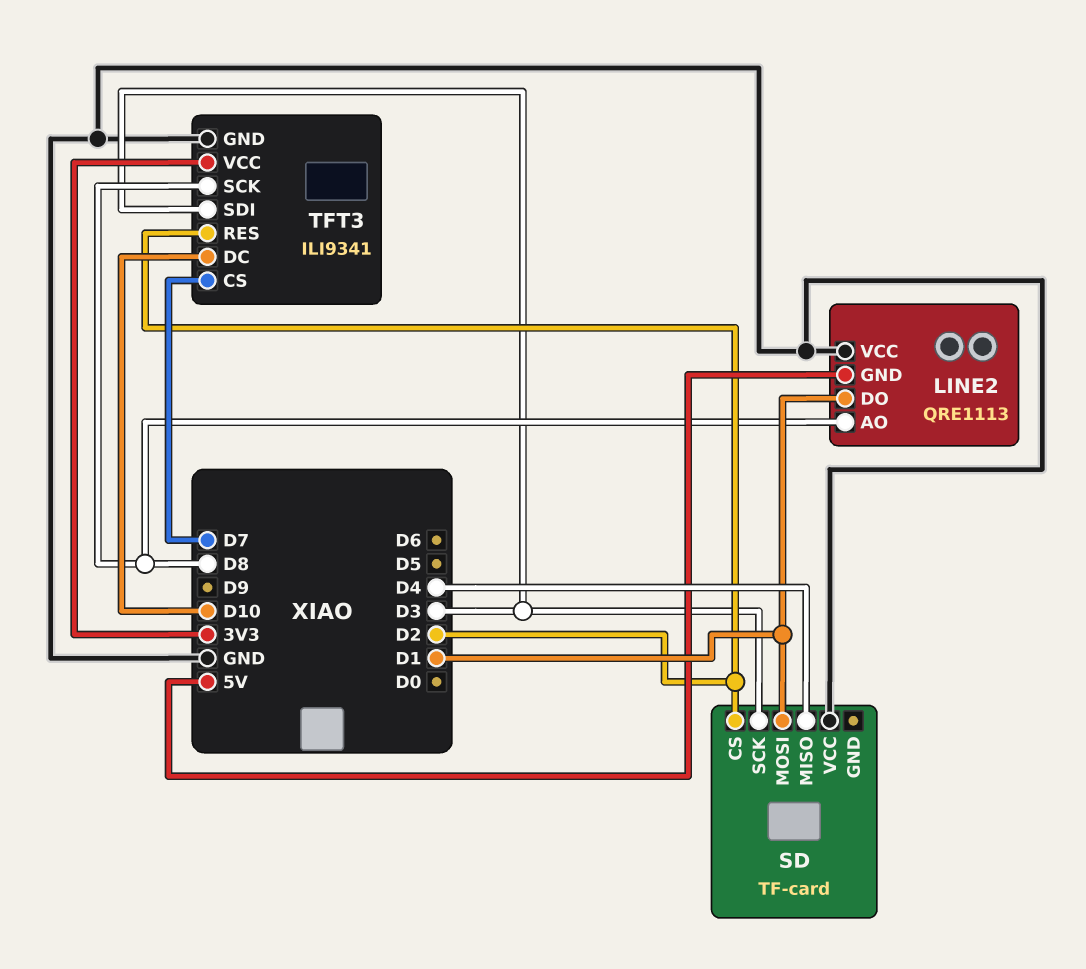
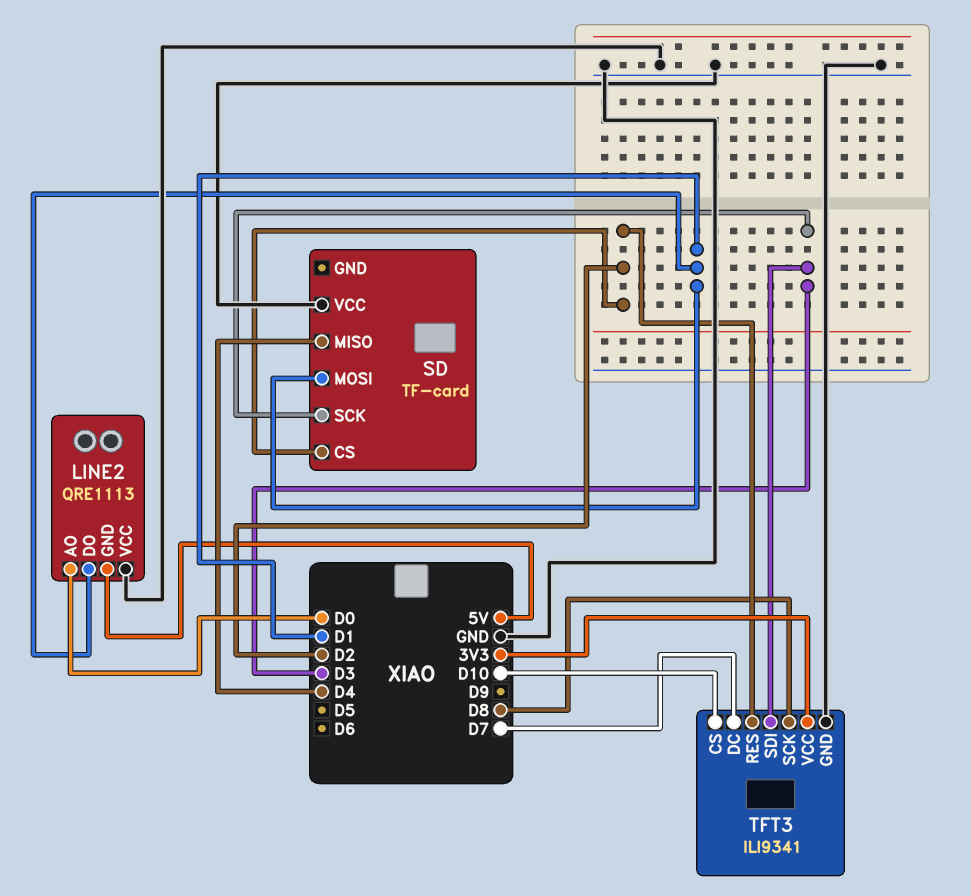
LINE2 pin AO: D8 -> D0
TFT3 pin CS: D7 -> D10
TFT3 pin DC: D10 -> D7

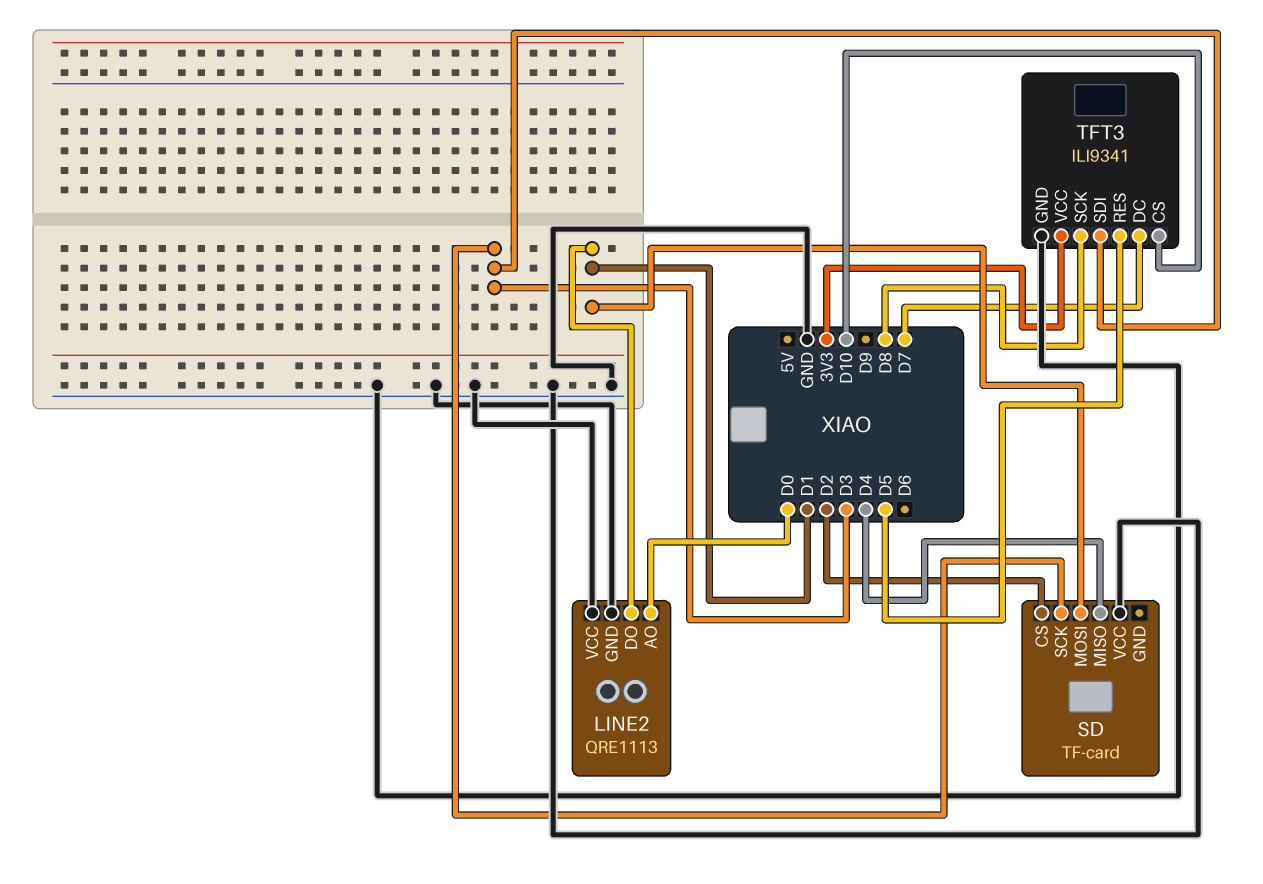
LINE2 pin GND: 5V -> GND
TFT3 pin RES: D2 -> D5

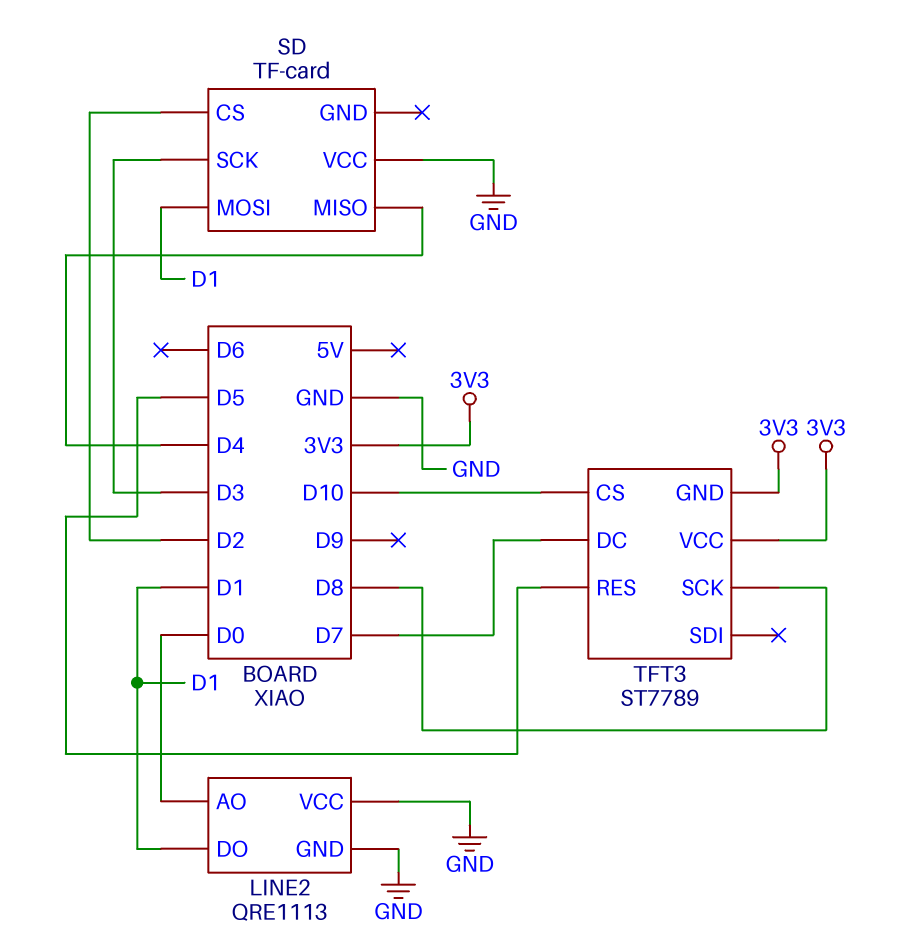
TFT3: ILI9341 -> ST7789
TFT3 pin GND: GND -> 3V3
TFT3 pin SDI: D3 -> none

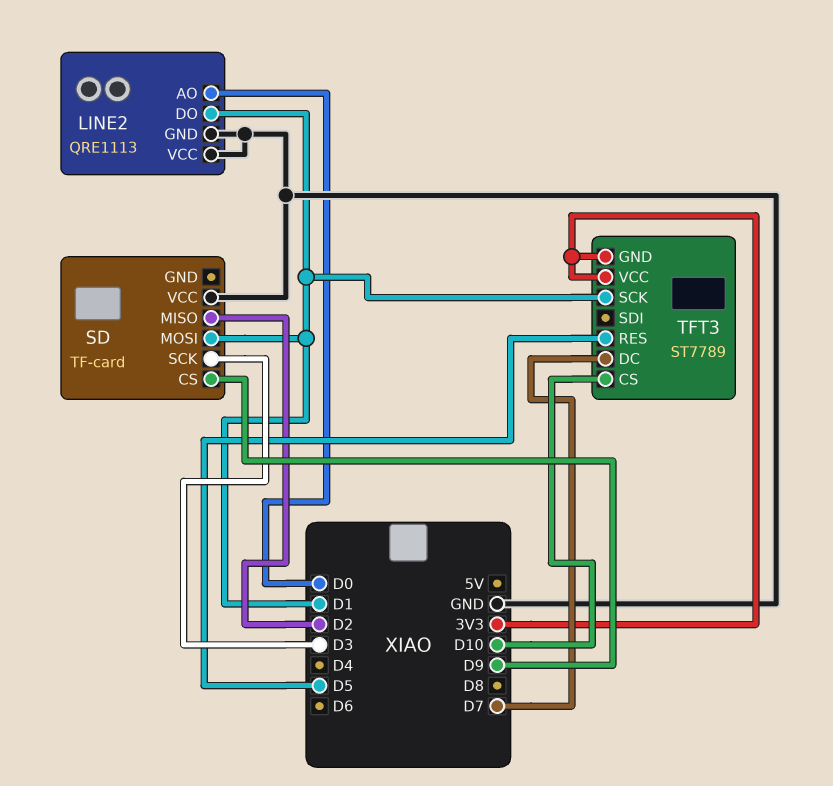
SD pin CS: D2 -> D9
SD pin MISO: D4 -> D2
TFT3 pin SCK: D8 -> D1

